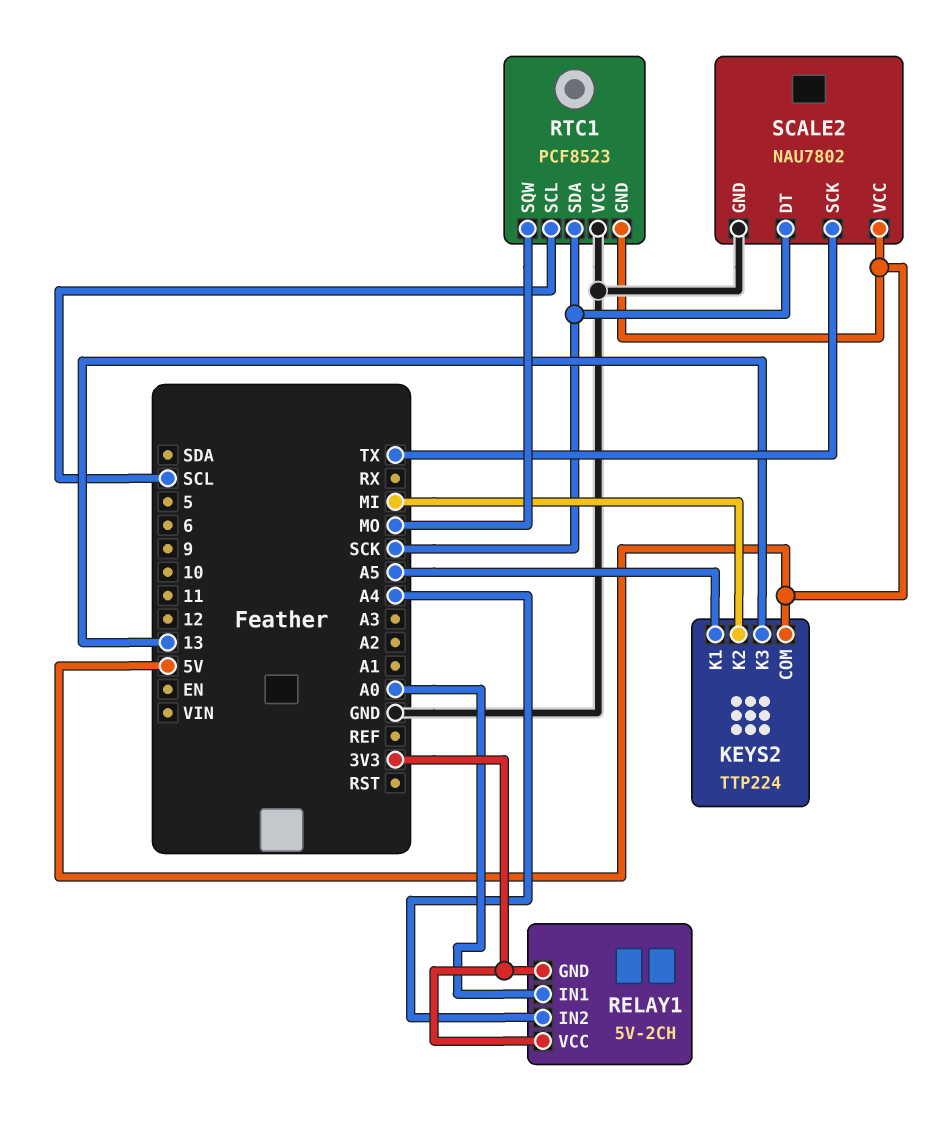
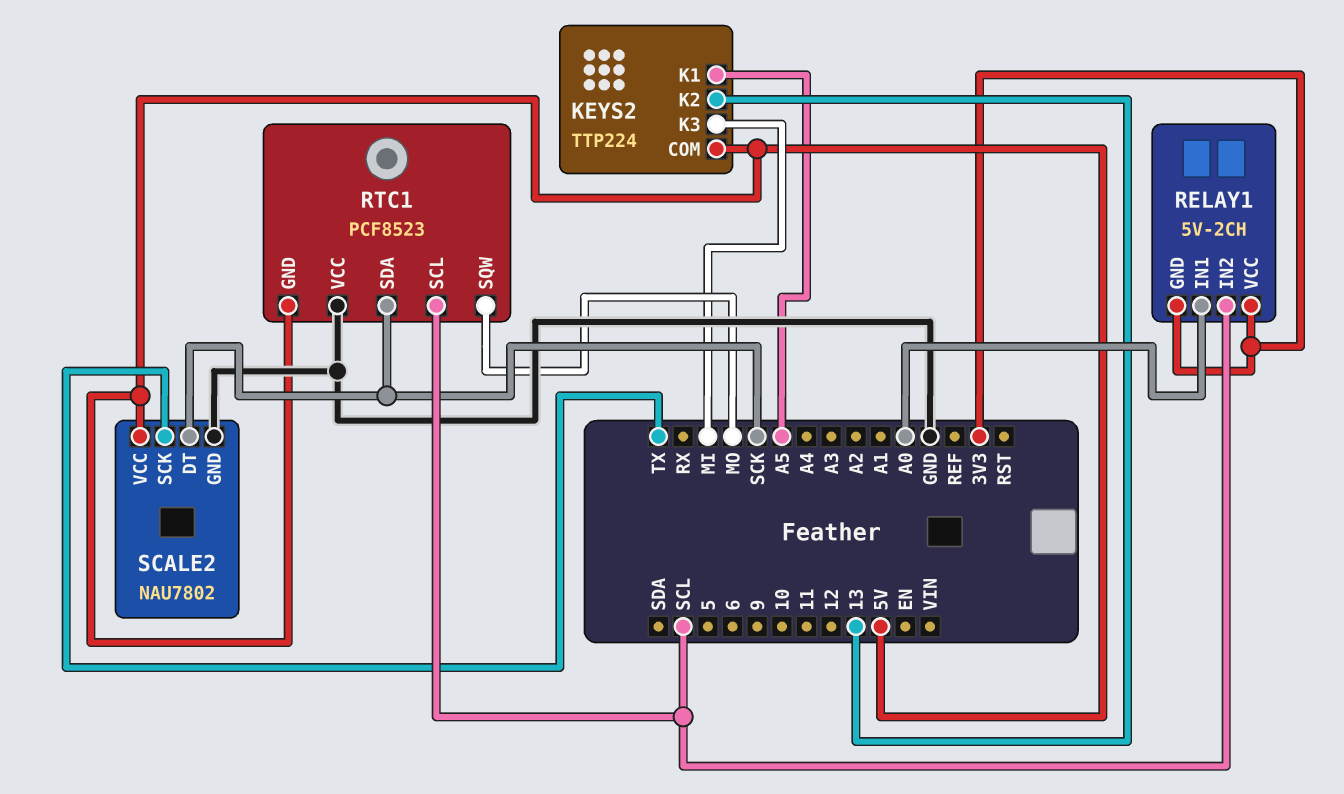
KEYS2 pin K2: MI -> 13
KEYS2 pin K3: 13 -> MI
RELAY1 pin IN2: A4 -> SCL

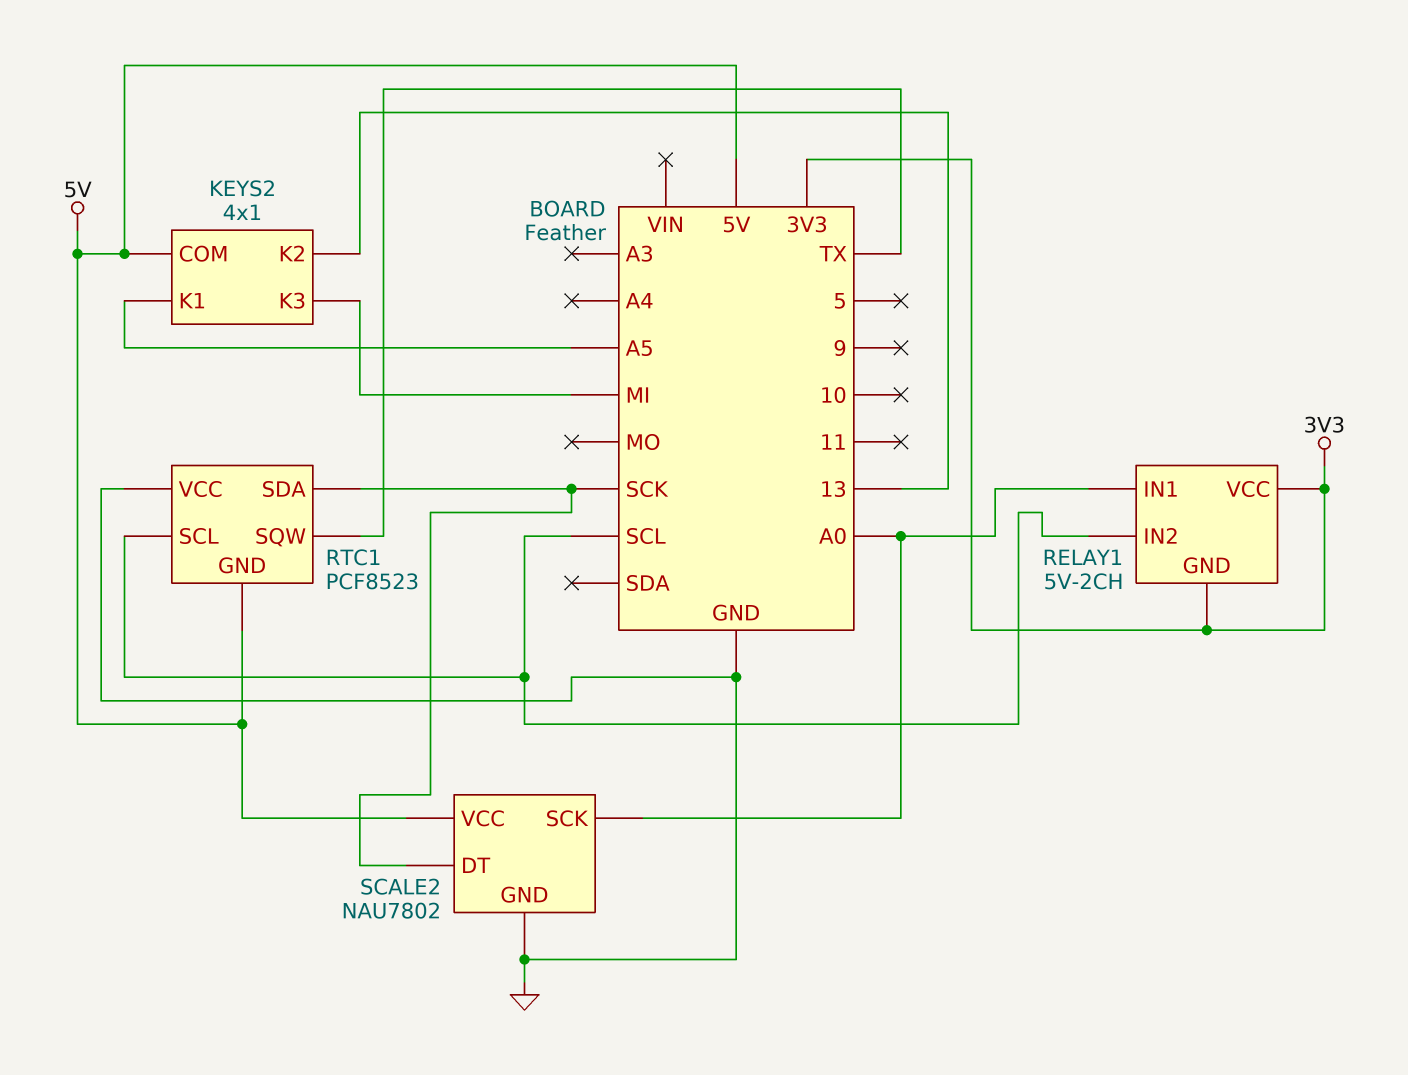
KEYS2: TTP224 -> 4x1
RTC1 pin SQW: MO -> TX
SCALE2 pin SCK: TX -> A0

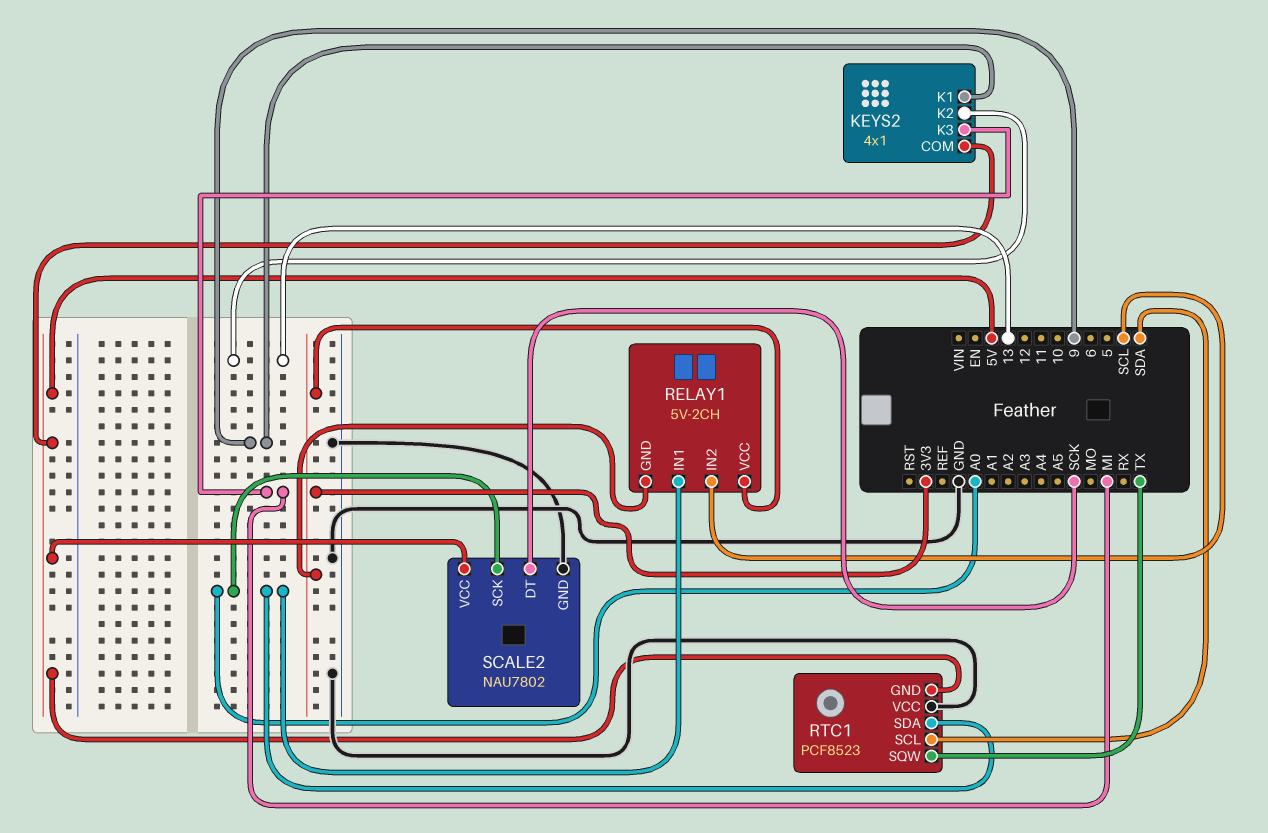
KEYS2 pin K1: A5 -> 9
RTC1 pin SCL: SCL -> SDA
RTC1 pin SDA: SCK -> A0

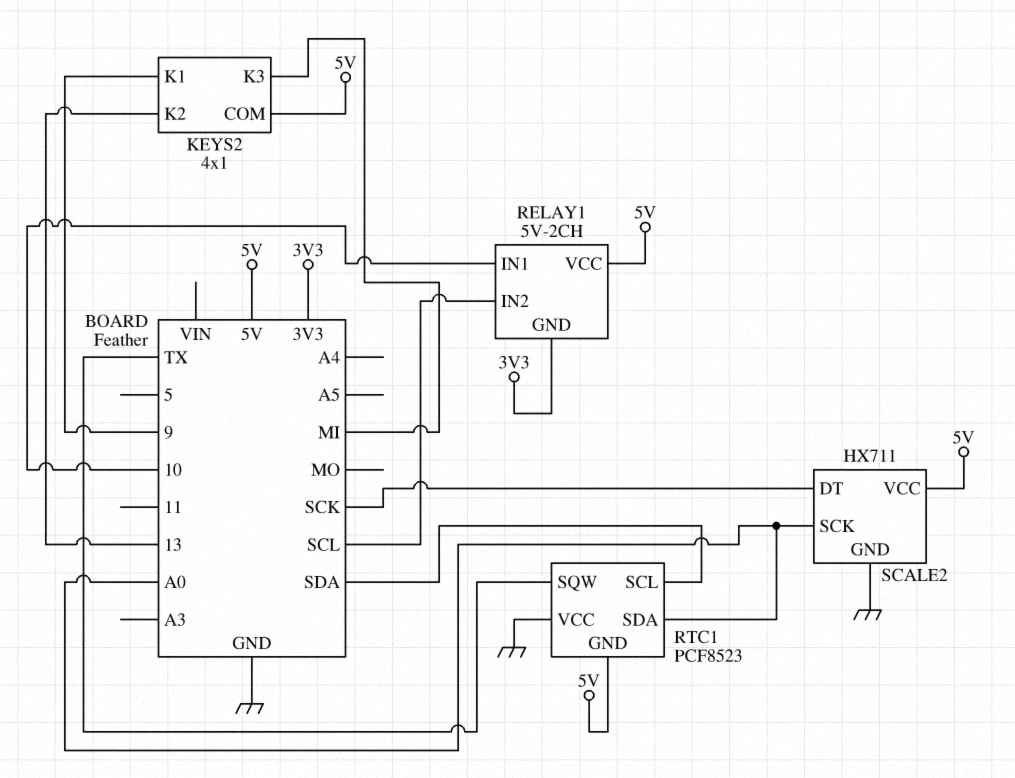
RELAY1 pin IN1: A0 -> 10
RELAY1 pin VCC: 3V3 -> 5V
SCALE2: NAU7802 -> HX711

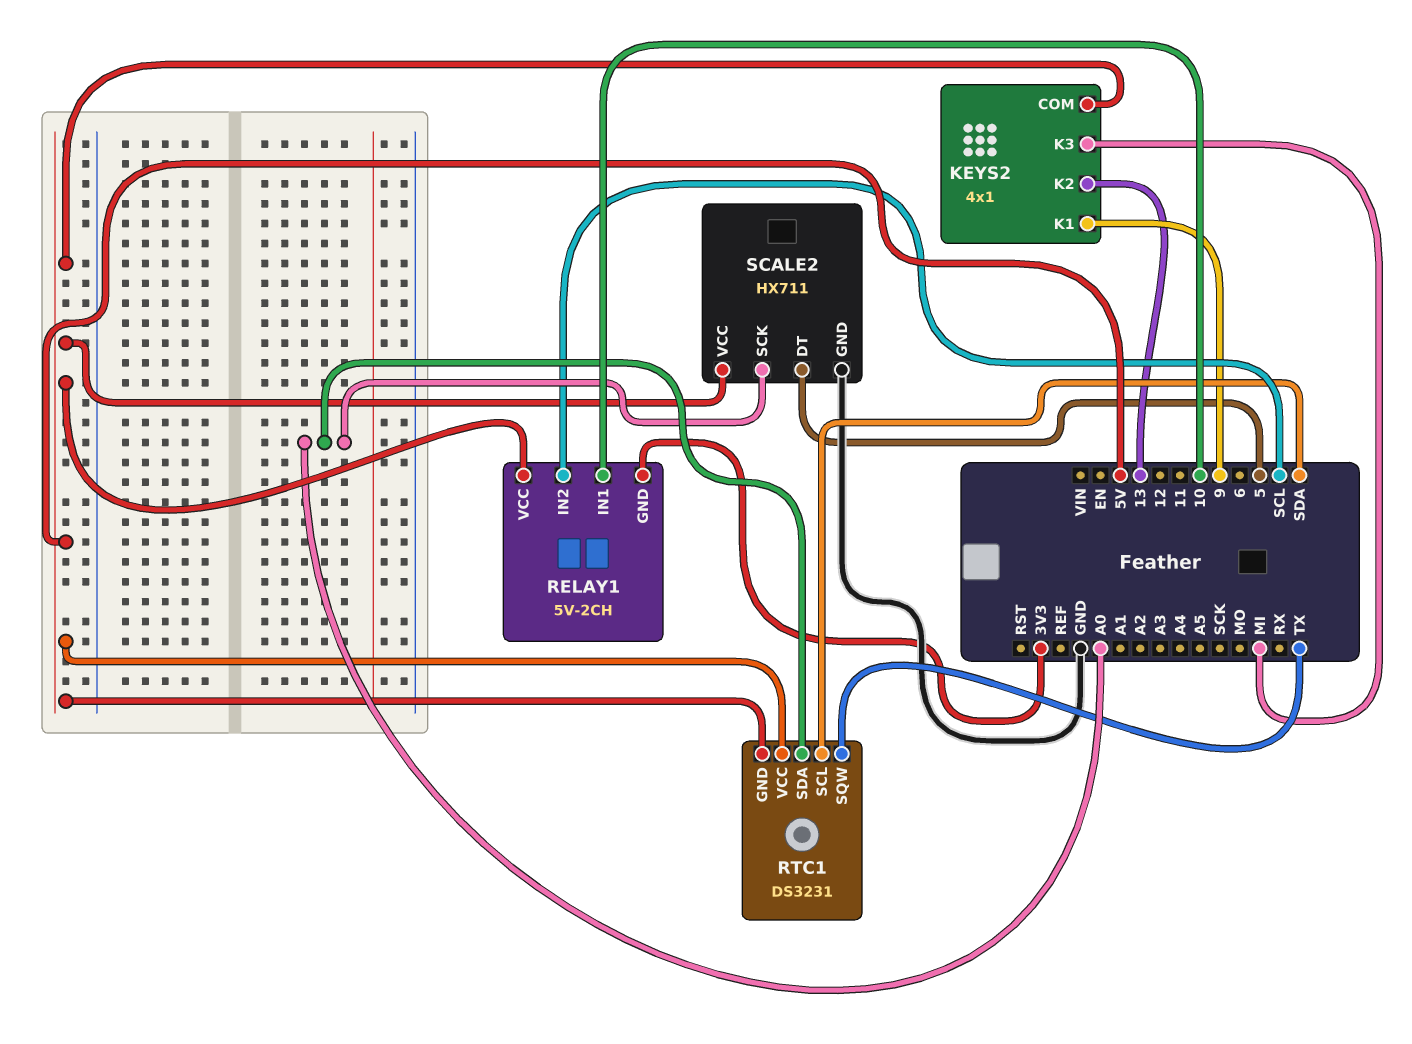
RTC1: PCF8523 -> DS3231
RTC1 pin VCC: GND -> 5V
SCALE2 pin DT: SCK -> 5

